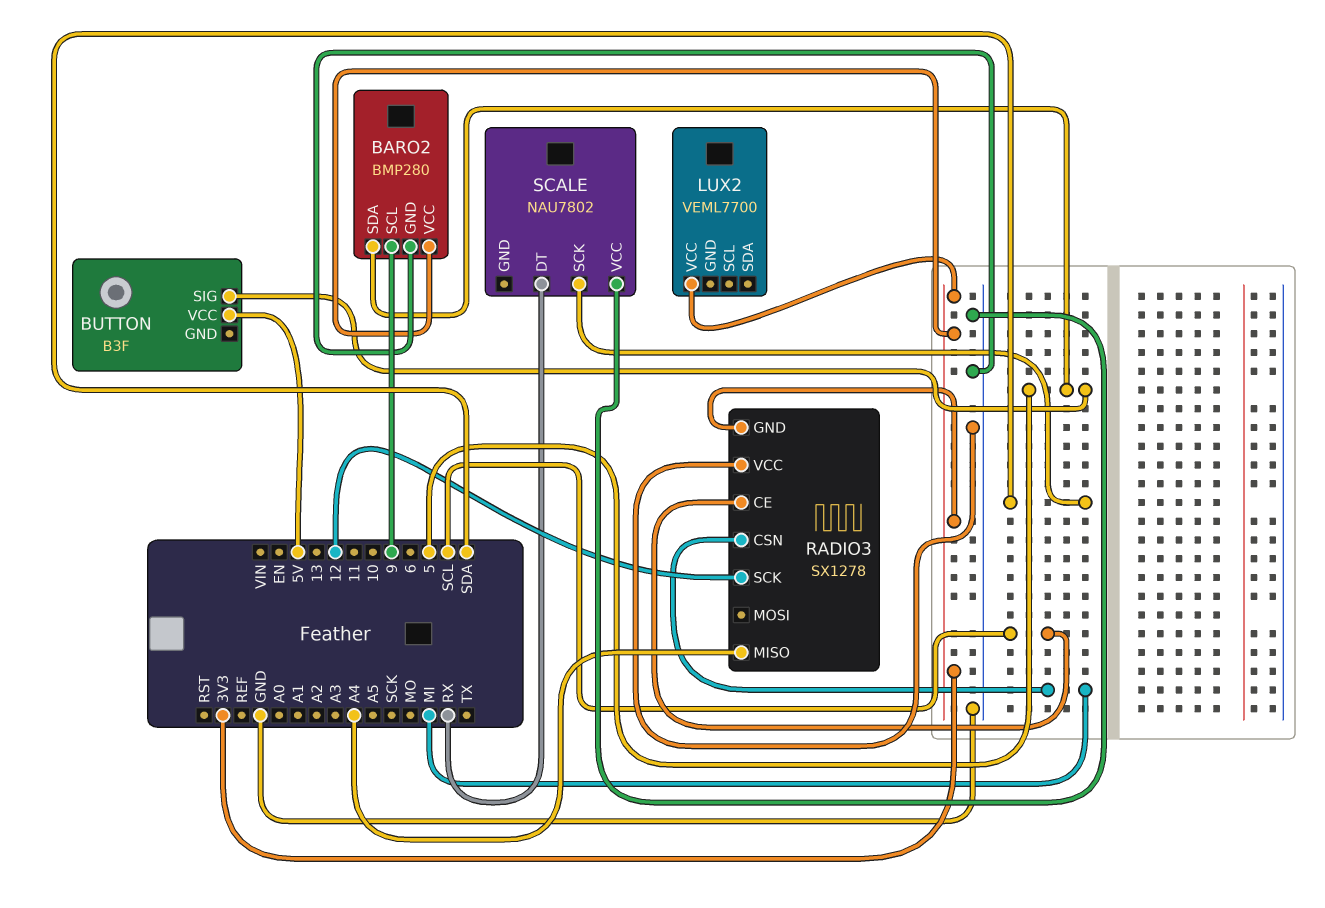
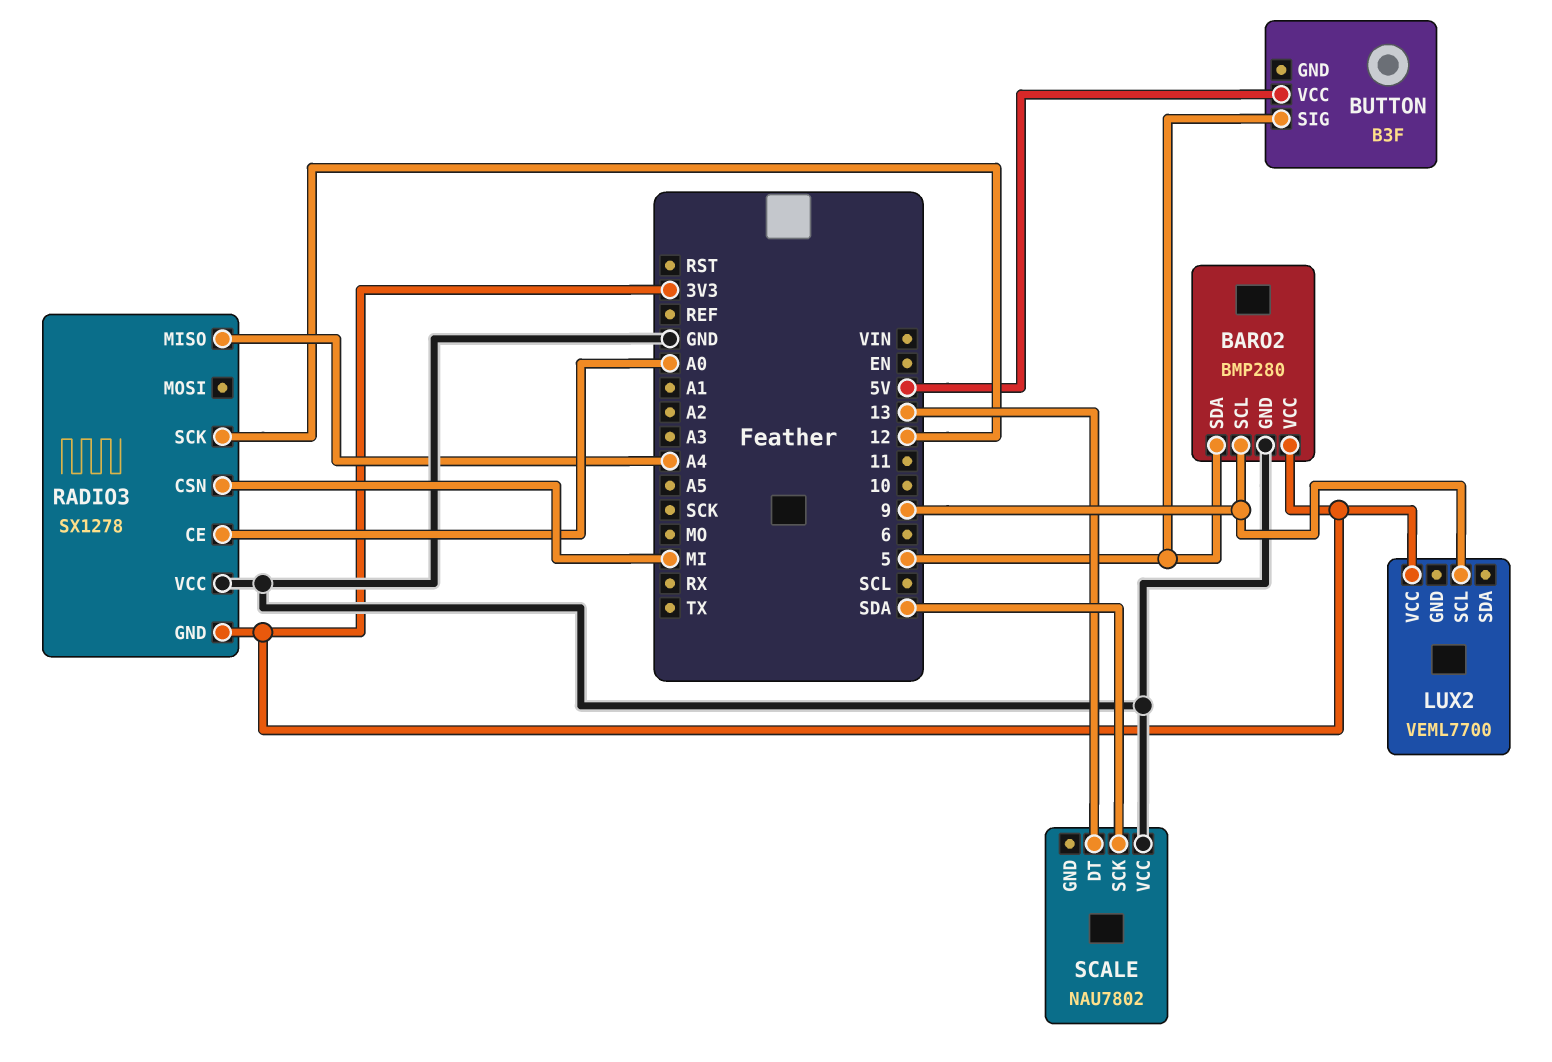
LUX2 pin SCL: none -> 9
RADIO3 pin CE: SCL -> A0
SCALE pin DT: RX -> 13

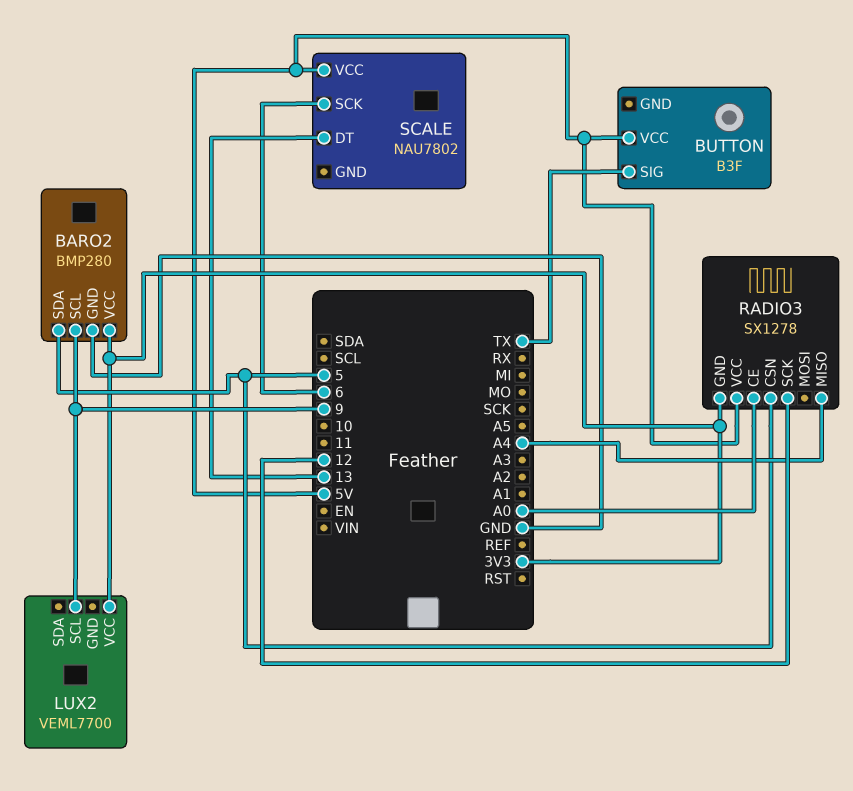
BUTTON pin SIG: 5 -> TX
RADIO3 pin CSN: MI -> 5
RADIO3 pin VCC: GND -> 5V
SCALE pin SCK: SDA -> 6
SCALE pin VCC: GND -> 5V

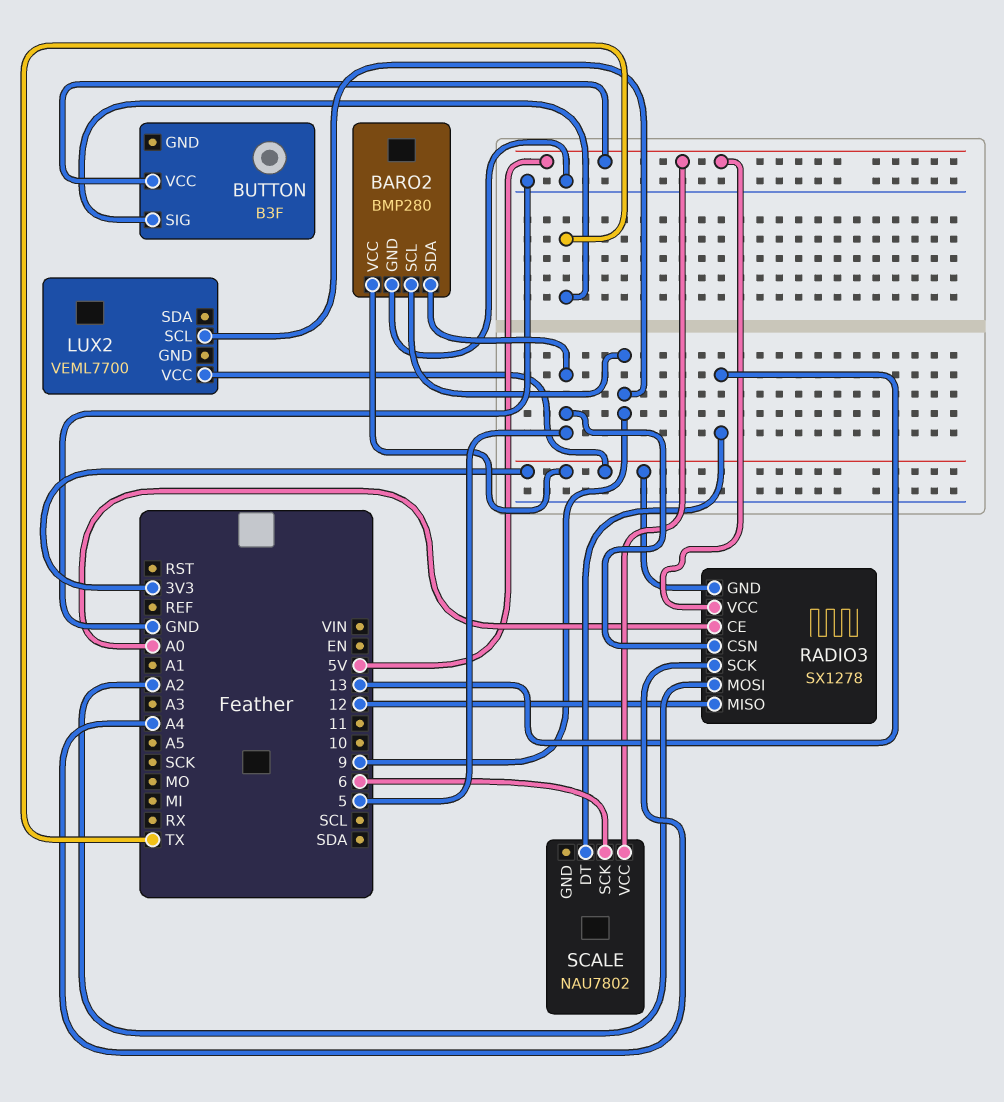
RADIO3 pin MISO: A4 -> 12
RADIO3 pin MOSI: none -> A2
RADIO3 pin SCK: 12 -> A4

